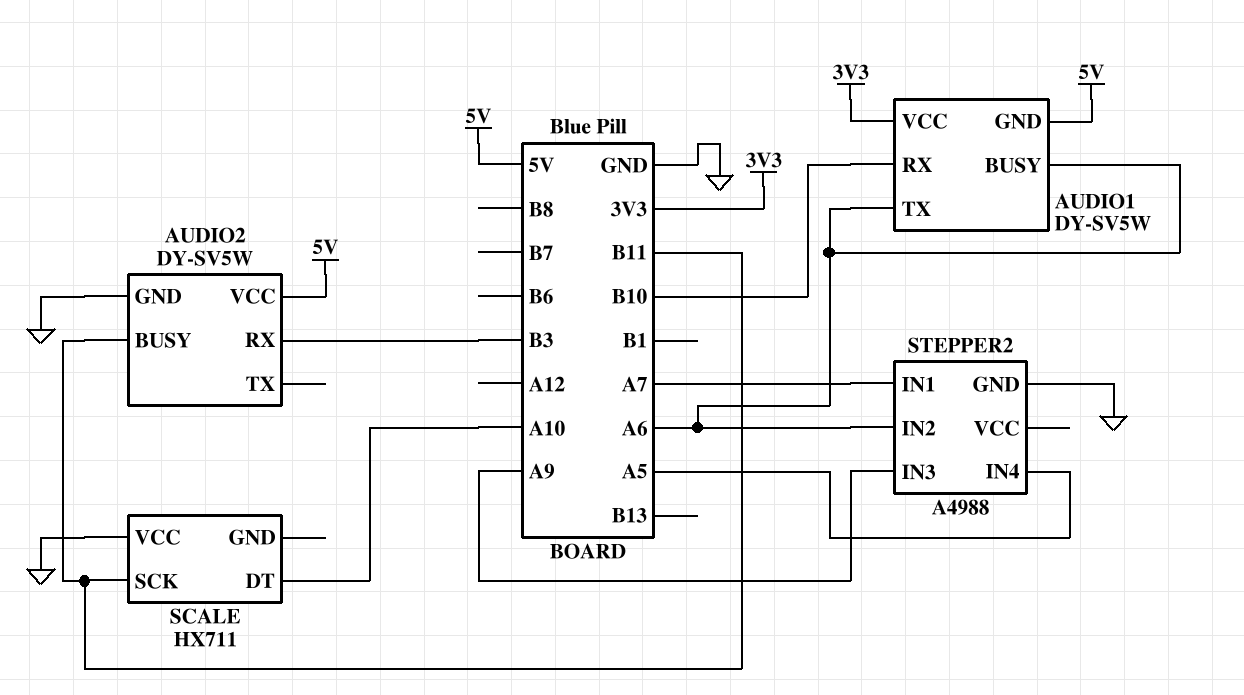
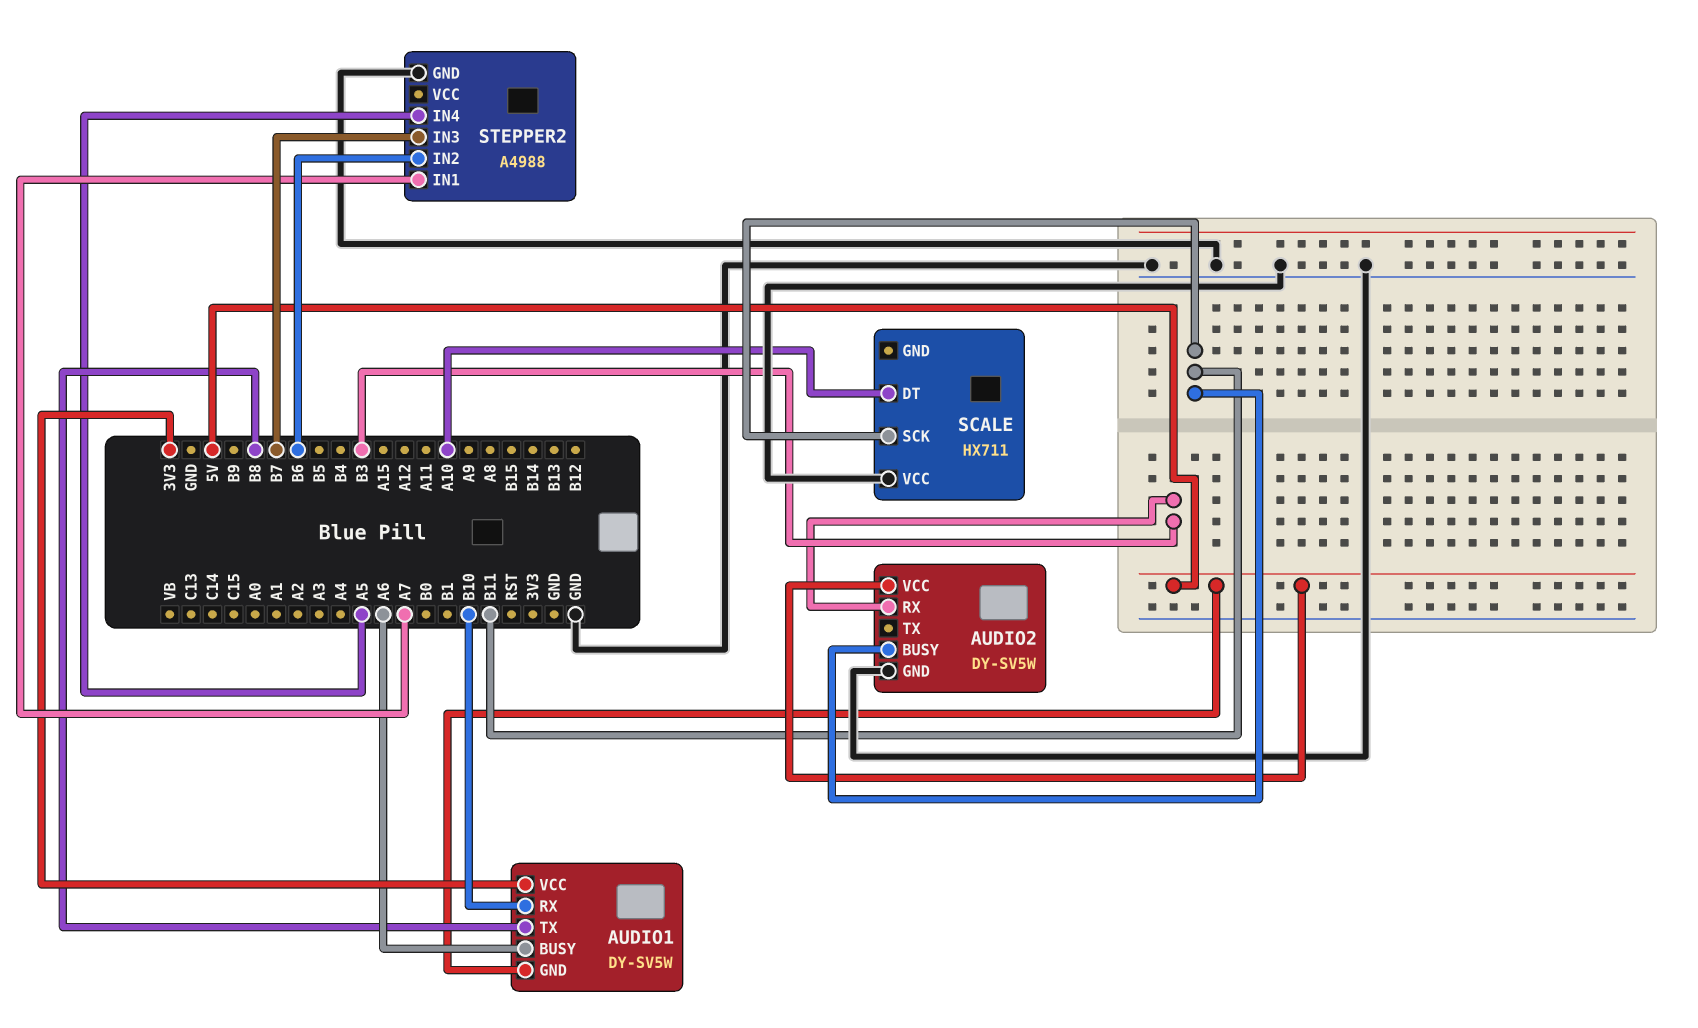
AUDIO1 pin TX: A6 -> B8
STEPPER2 pin IN2: A6 -> B6
STEPPER2 pin IN3: A9 -> B7

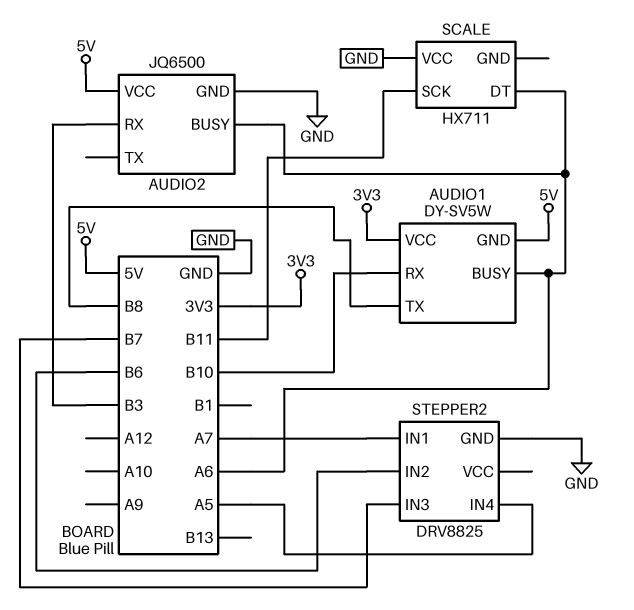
AUDIO2: DY-SV5W -> JQ6500
AUDIO2 pin BUSY: B11 -> A6
SCALE pin DT: A10 -> A6
STEPPER2: A4988 -> DRV8825

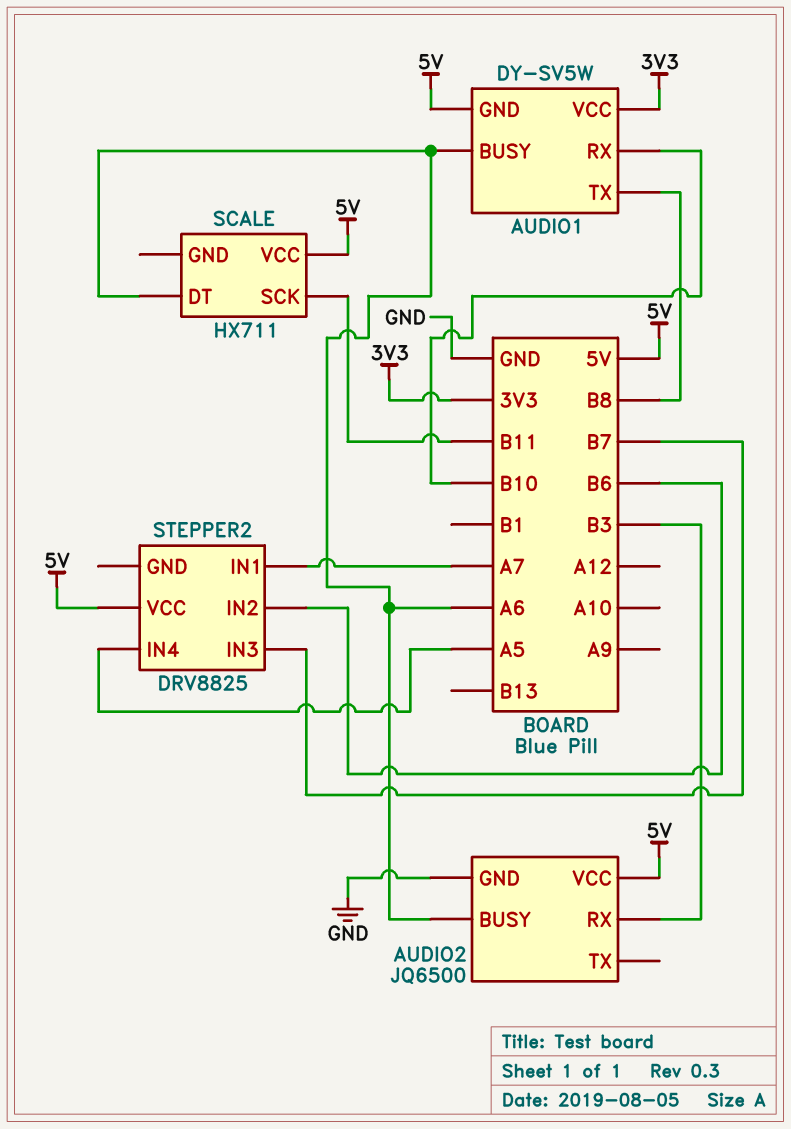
SCALE pin VCC: GND -> 5V
STEPPER2 pin GND: GND -> none
STEPPER2 pin VCC: none -> 5V

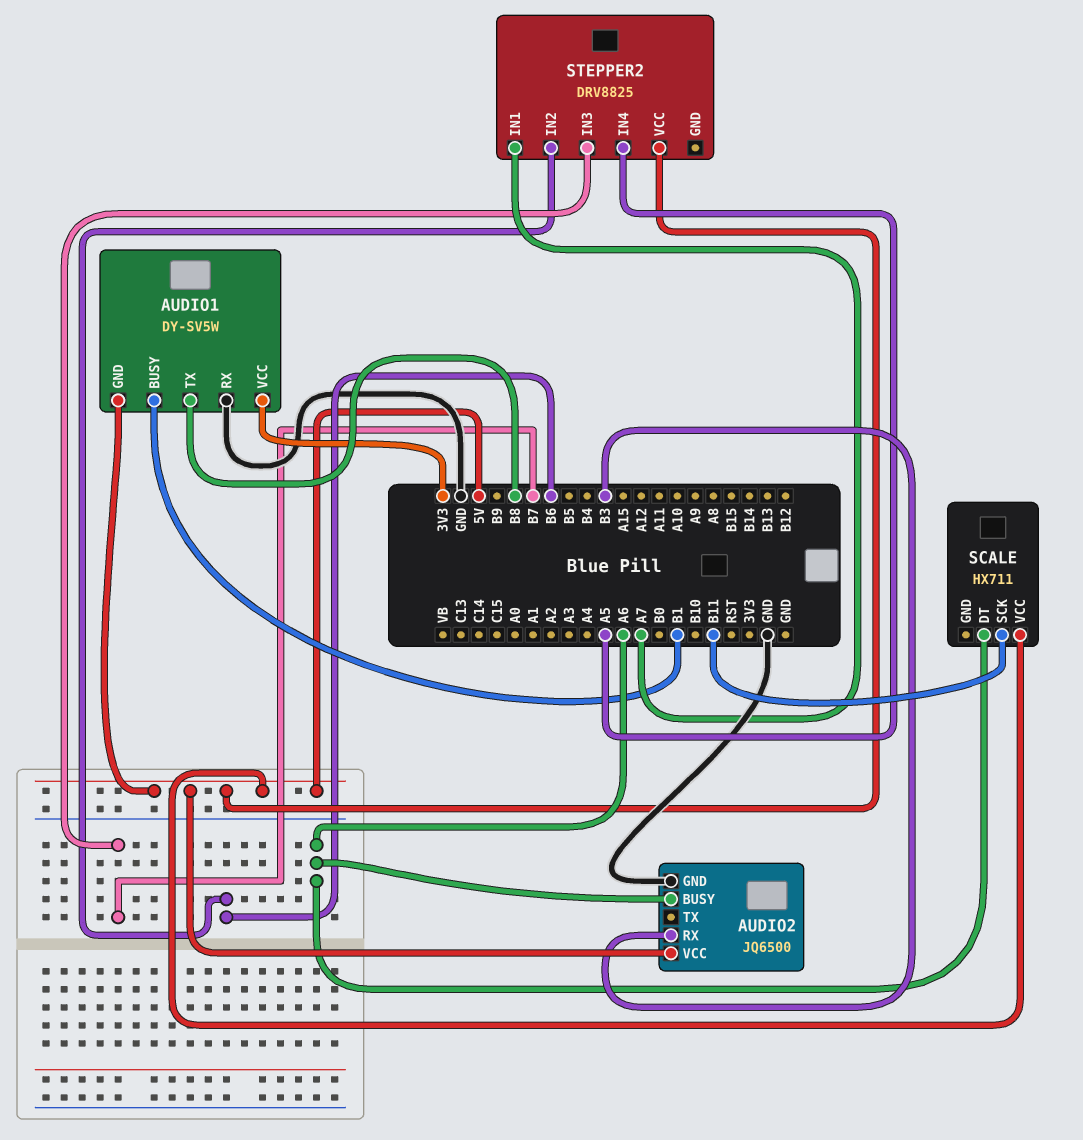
AUDIO1 pin BUSY: A6 -> B1
AUDIO1 pin RX: B10 -> GND

